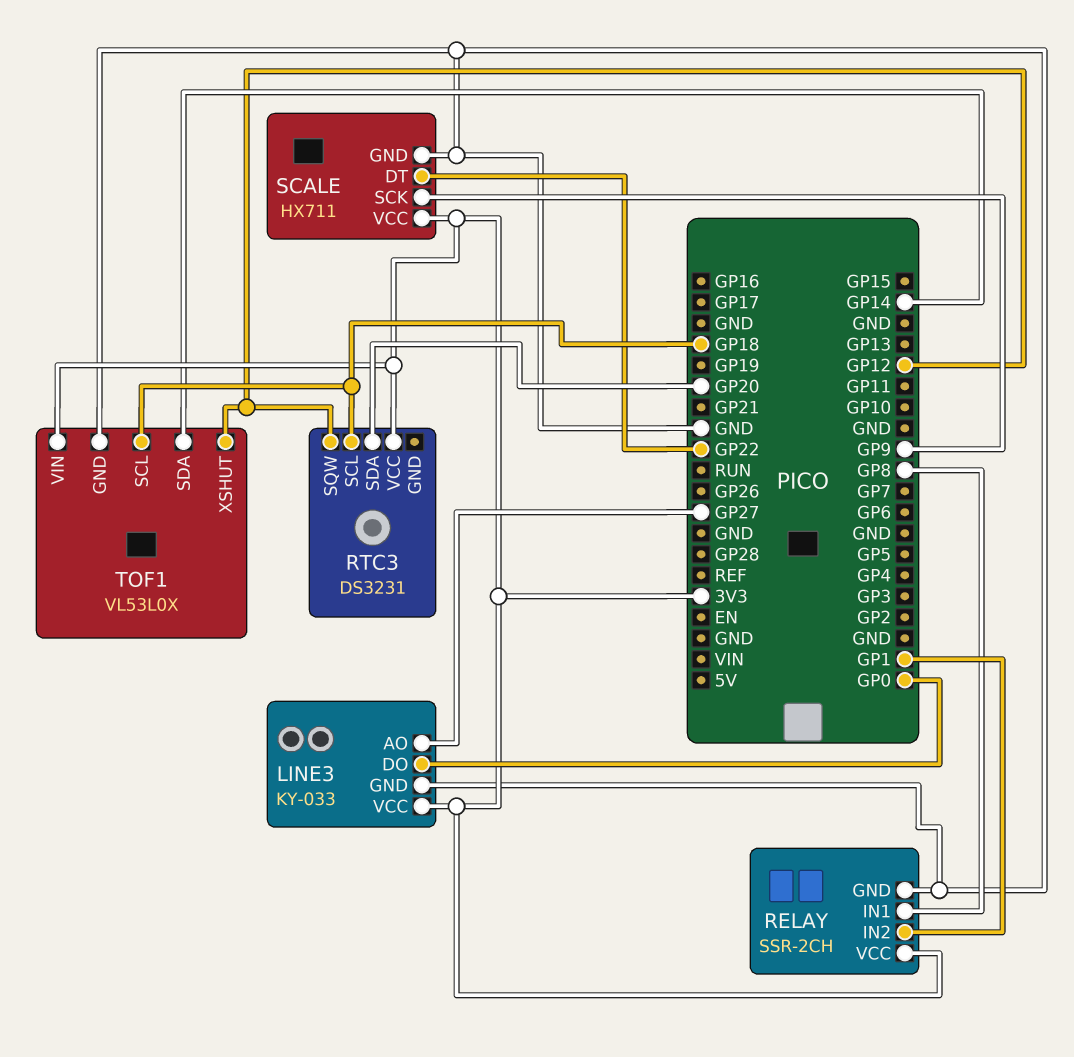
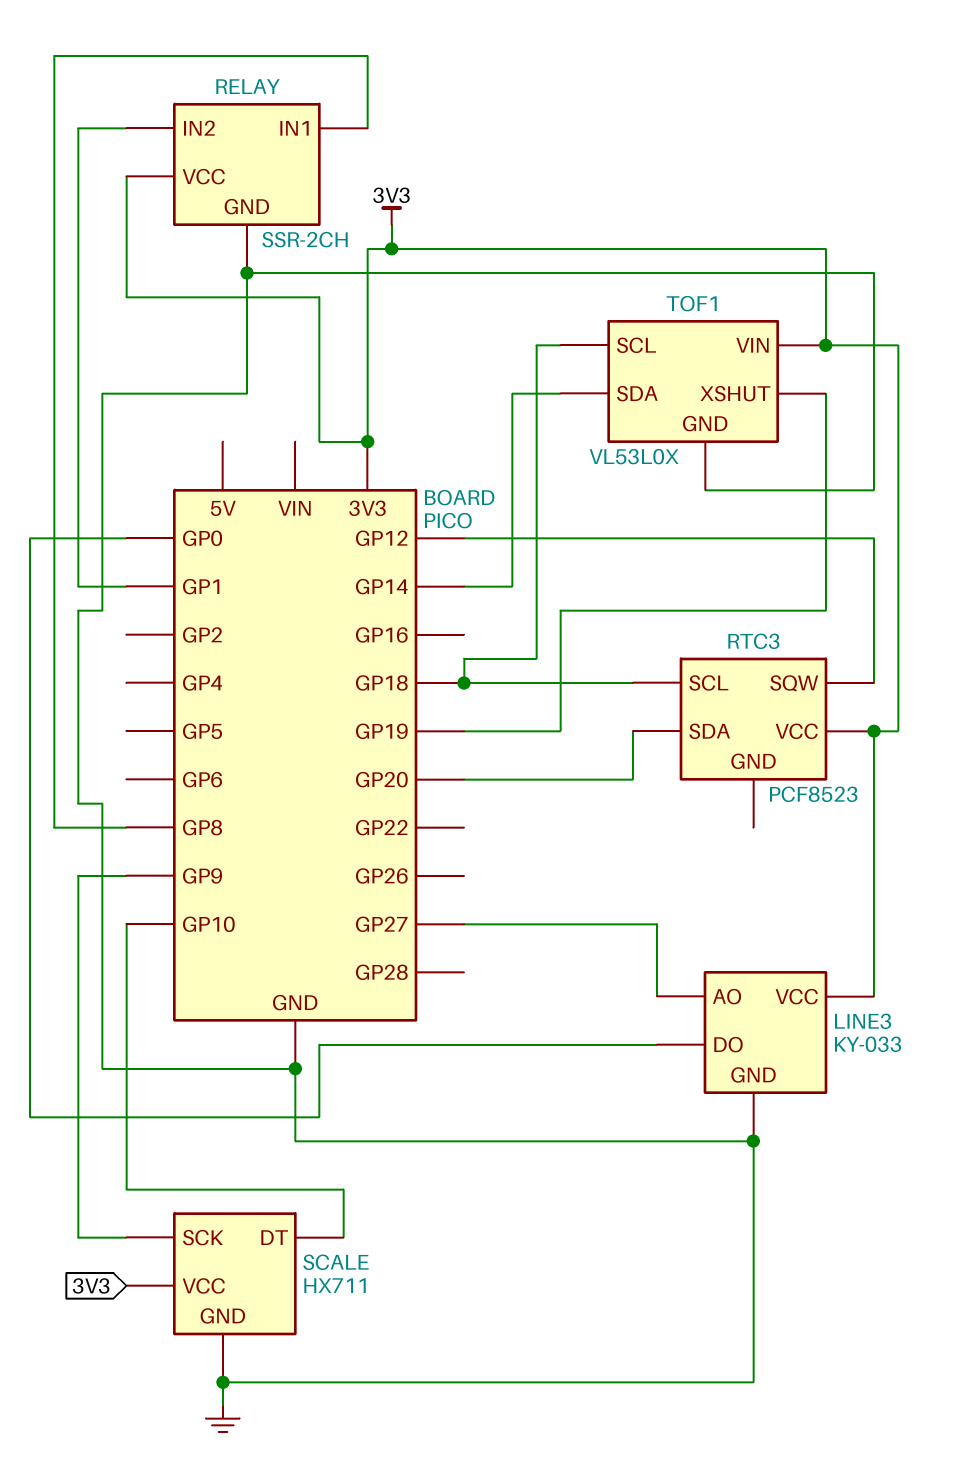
RTC3: DS3231 -> PCF8523
SCALE pin DT: GP22 -> GP10
TOF1 pin XSHUT: GP12 -> GP19

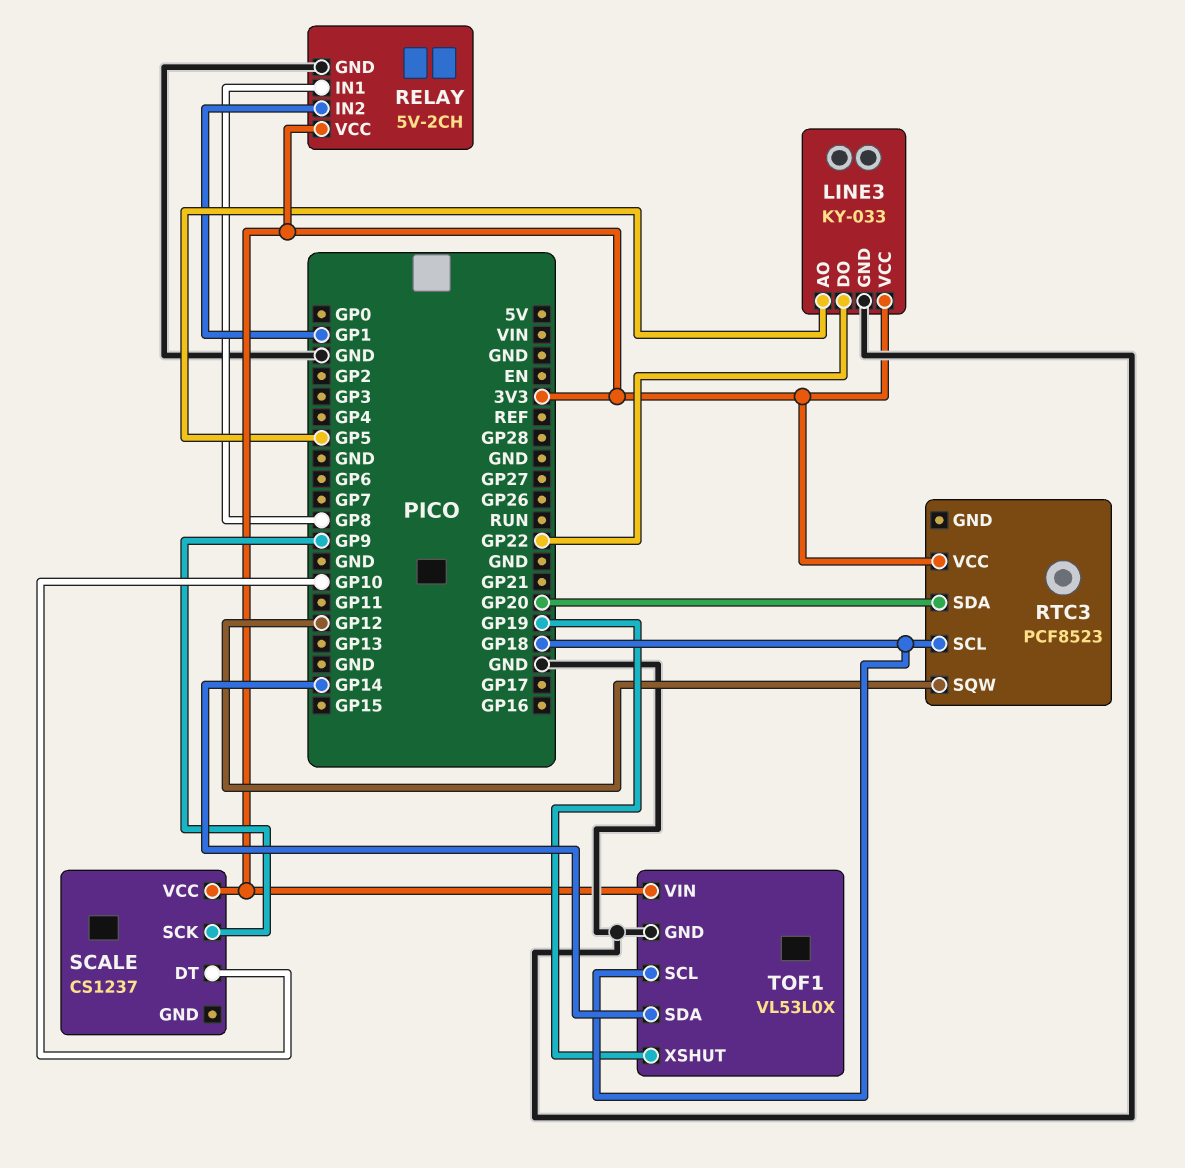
LINE3 pin AO: GP27 -> GP5
LINE3 pin DO: GP0 -> GP22
RELAY: SSR-2CH -> 5V-2CH
SCALE: HX711 -> CS1237
SCALE pin GND: GND -> none

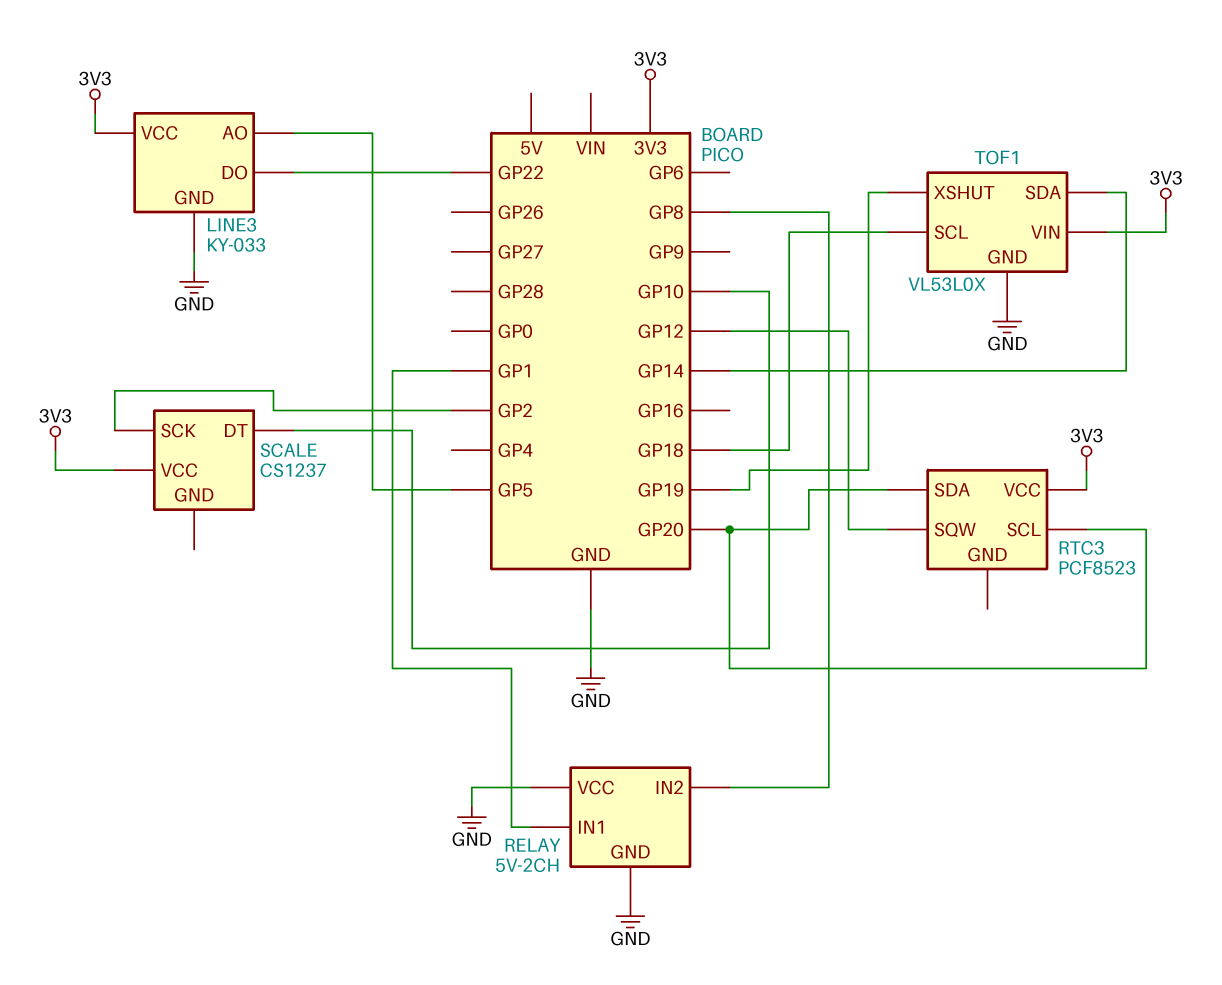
RELAY pin IN1: GP8 -> GP1
RELAY pin IN2: GP1 -> GP8
RELAY pin VCC: 3V3 -> GND
RTC3 pin SCL: GP18 -> GP20
SCALE pin SCK: GP9 -> GP2

